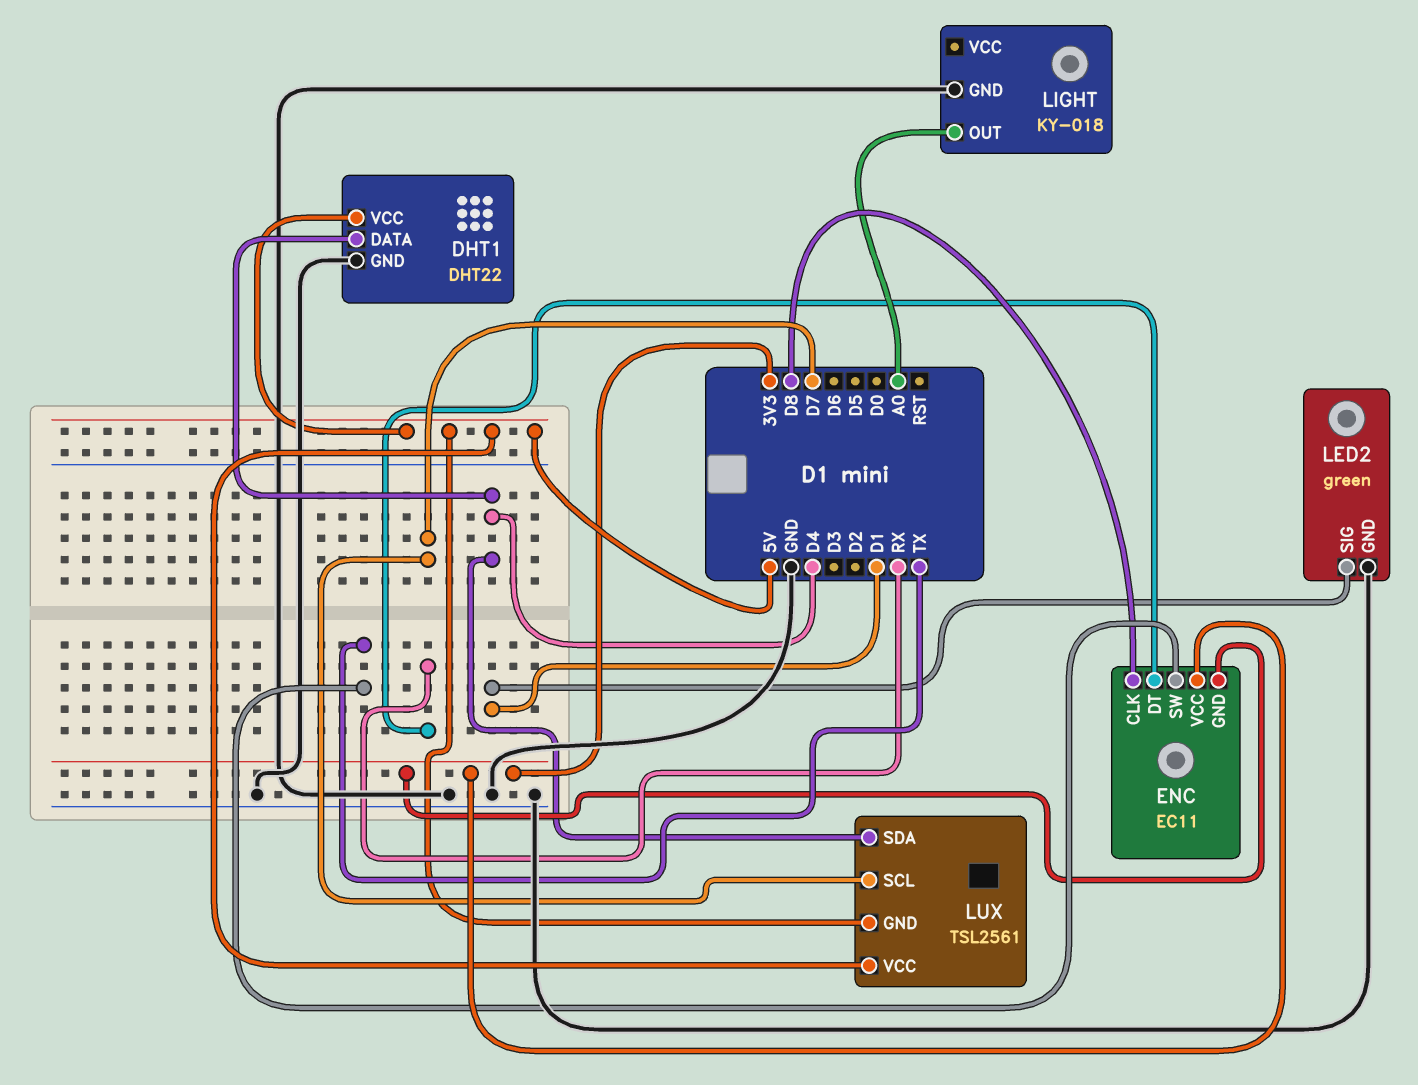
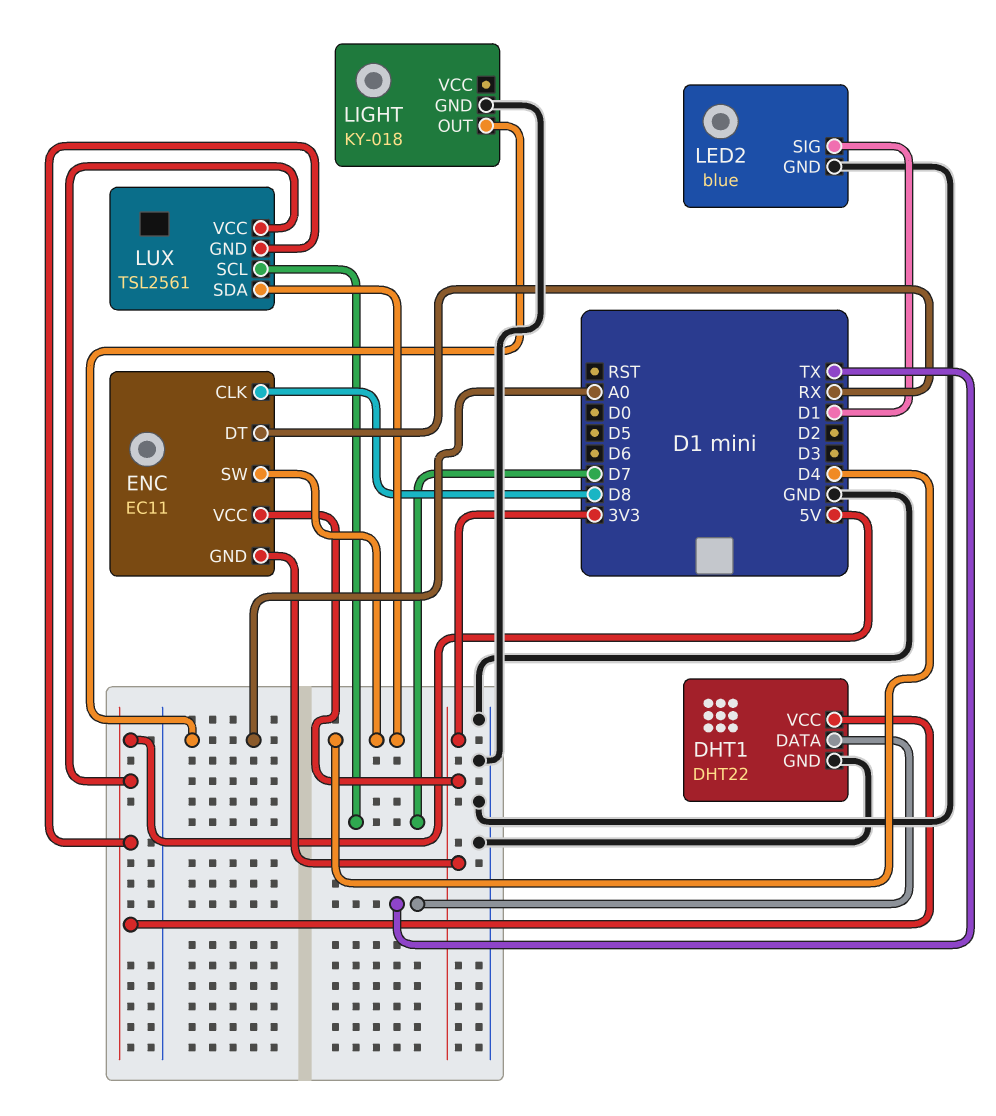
DHT1 pin DATA: D4 -> TX
ENC pin SW: TX -> D4
LED2: green -> blue

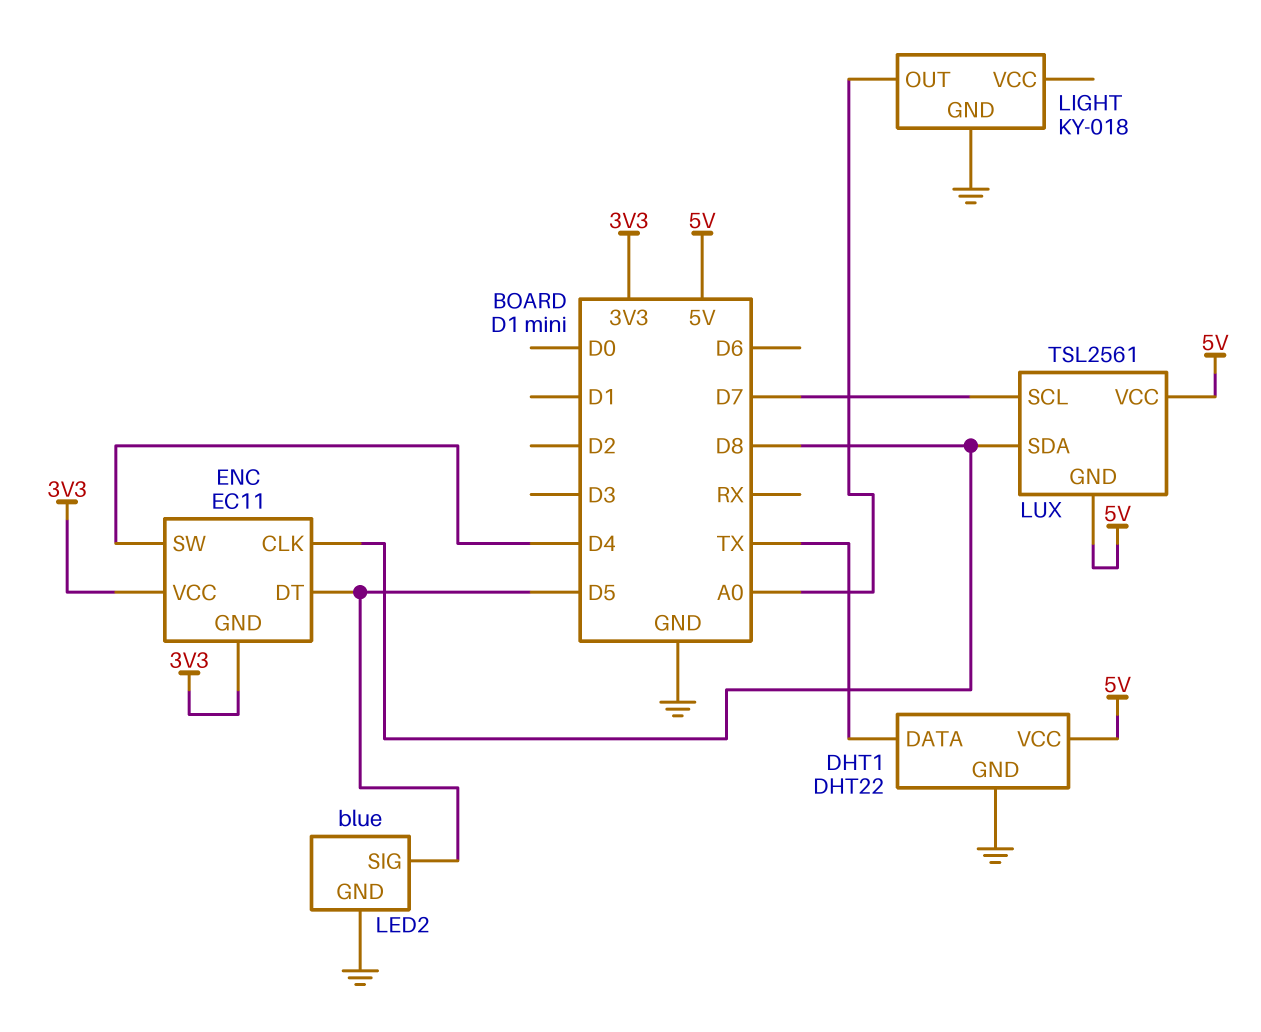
ENC pin DT: RX -> D5
LED2 pin SIG: D1 -> D5
LUX pin SDA: D4 -> D8

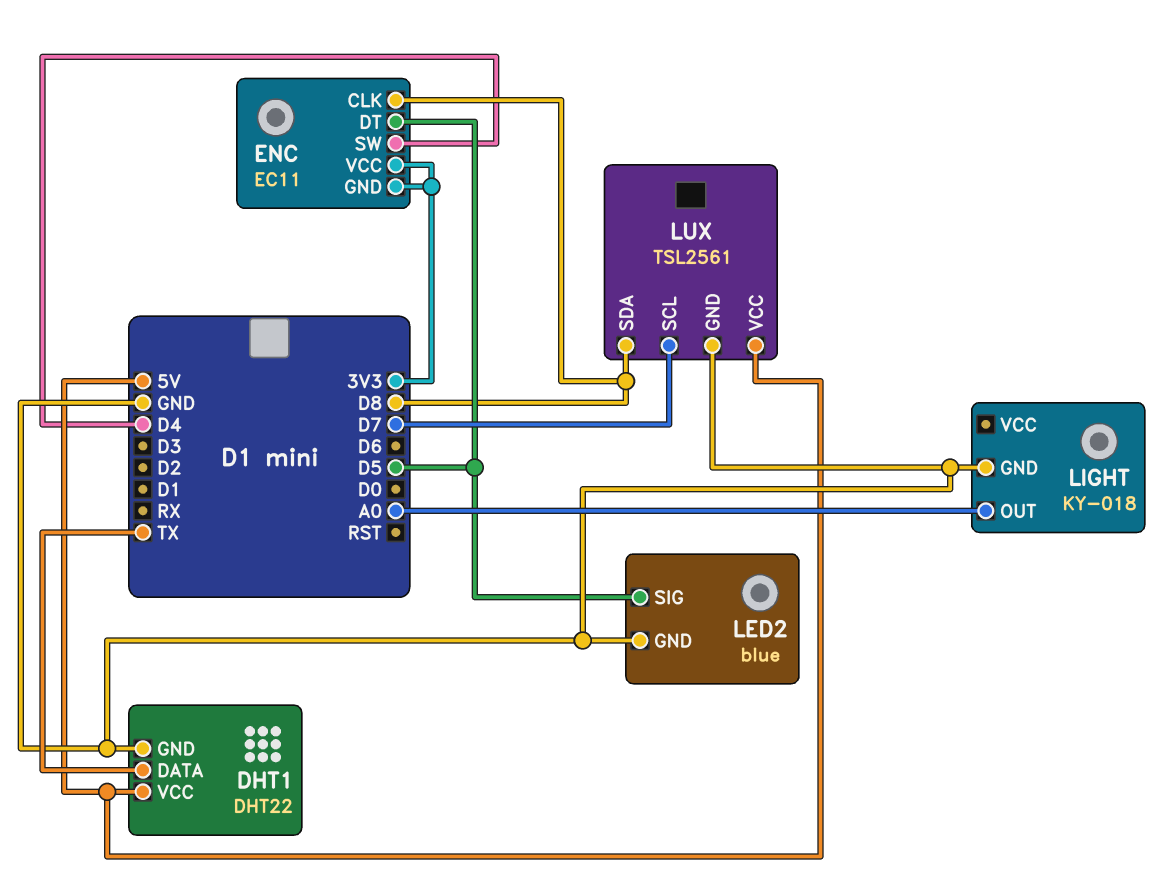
LUX pin GND: 5V -> GND

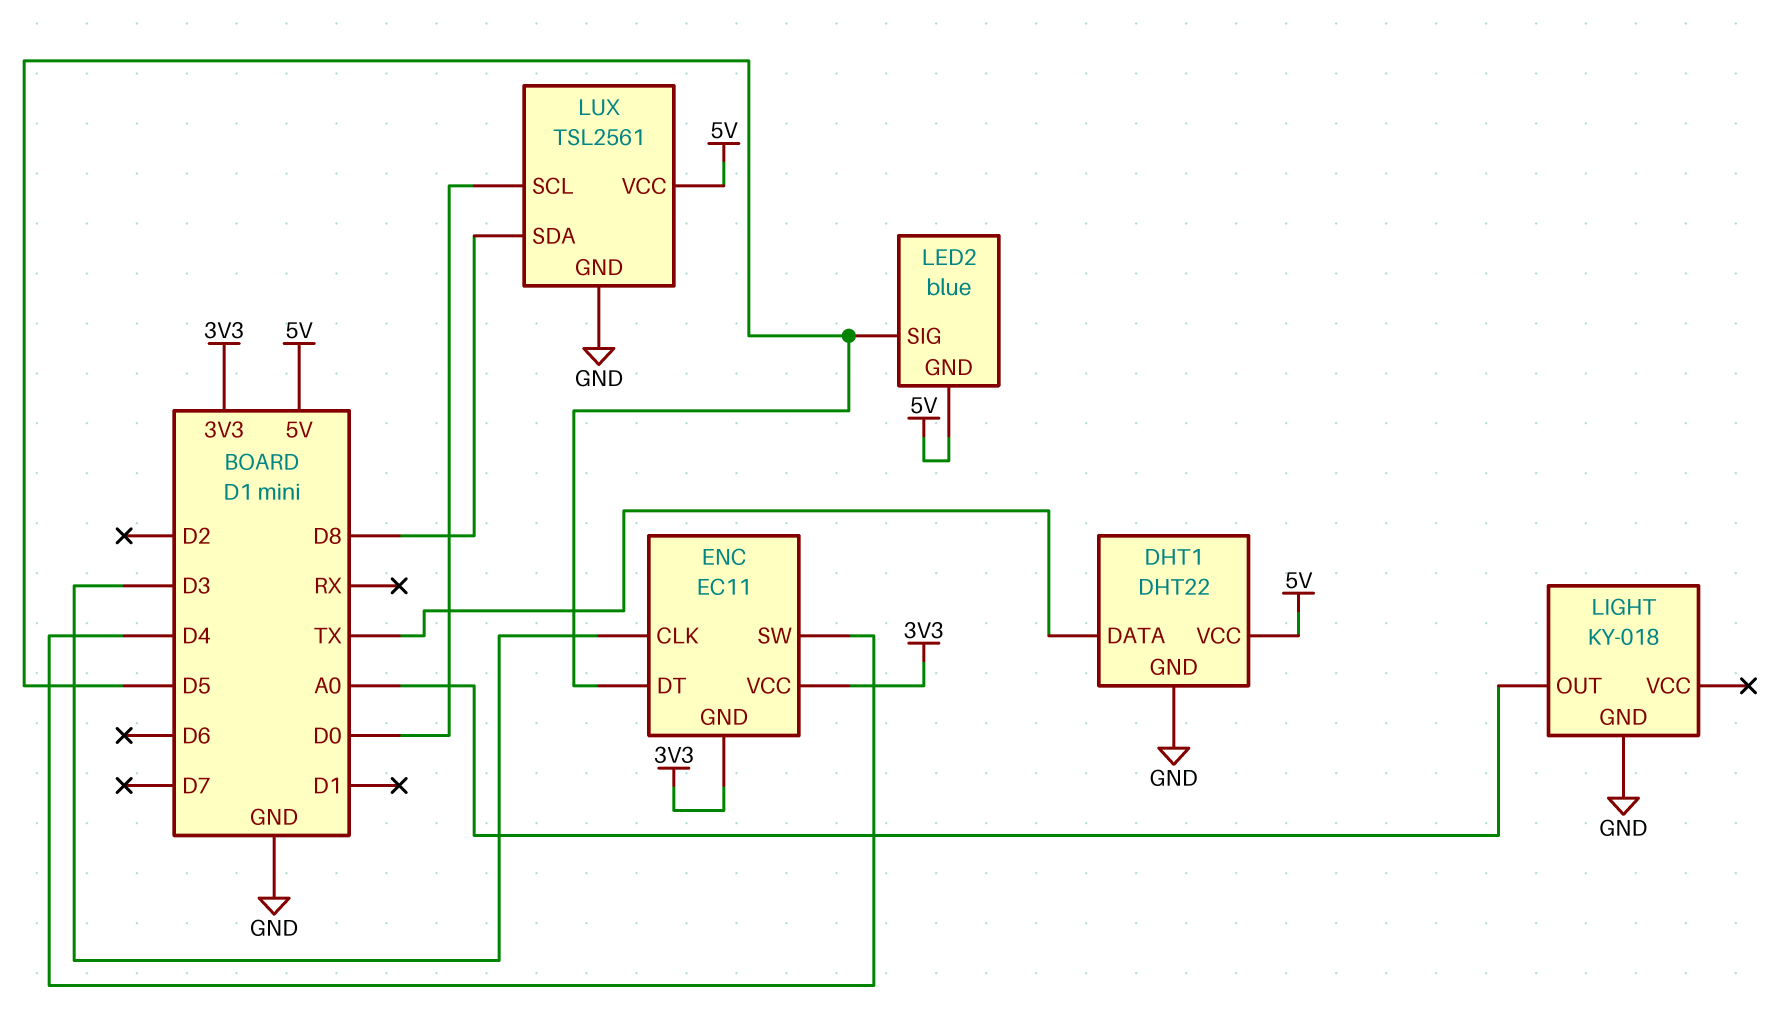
ENC pin CLK: D8 -> D3
LED2 pin GND: GND -> 5V
LUX pin SCL: D7 -> D0

